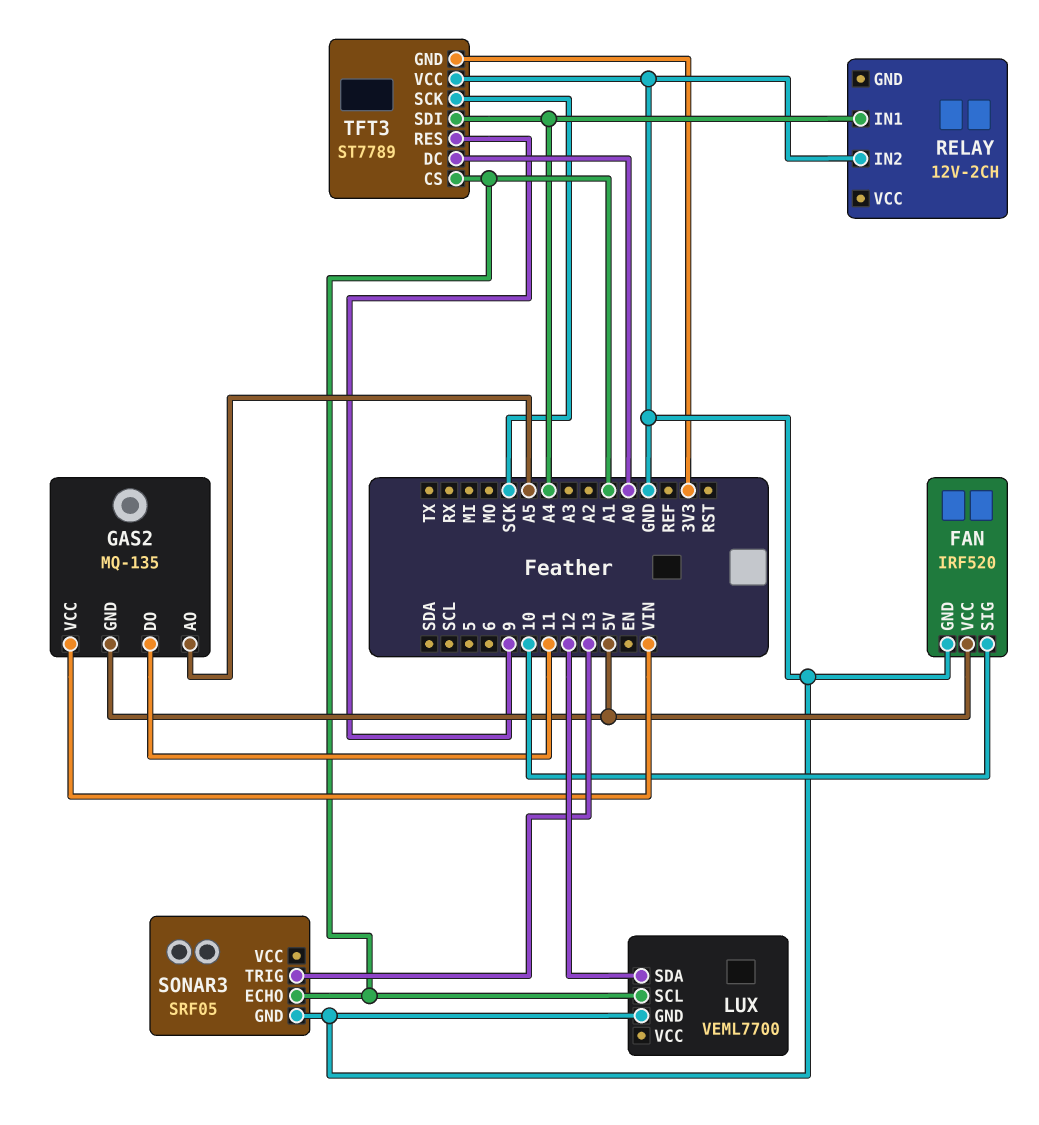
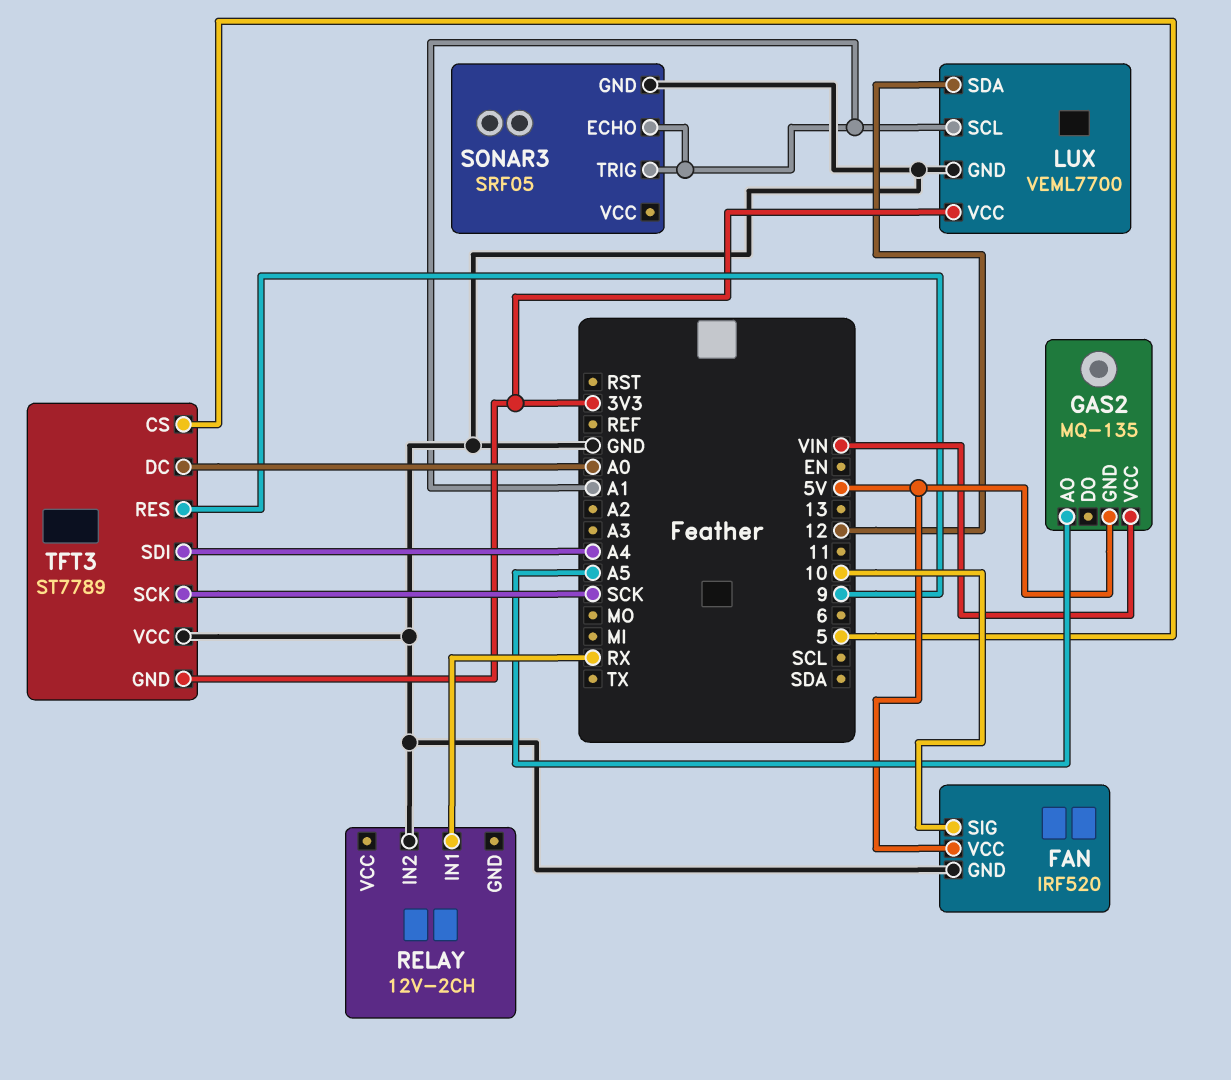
GAS2 pin DO: 11 -> none
LUX pin VCC: none -> 3V3
RELAY pin IN1: A4 -> RX
SONAR3 pin TRIG: 13 -> A1
TFT3 pin CS: A1 -> 5

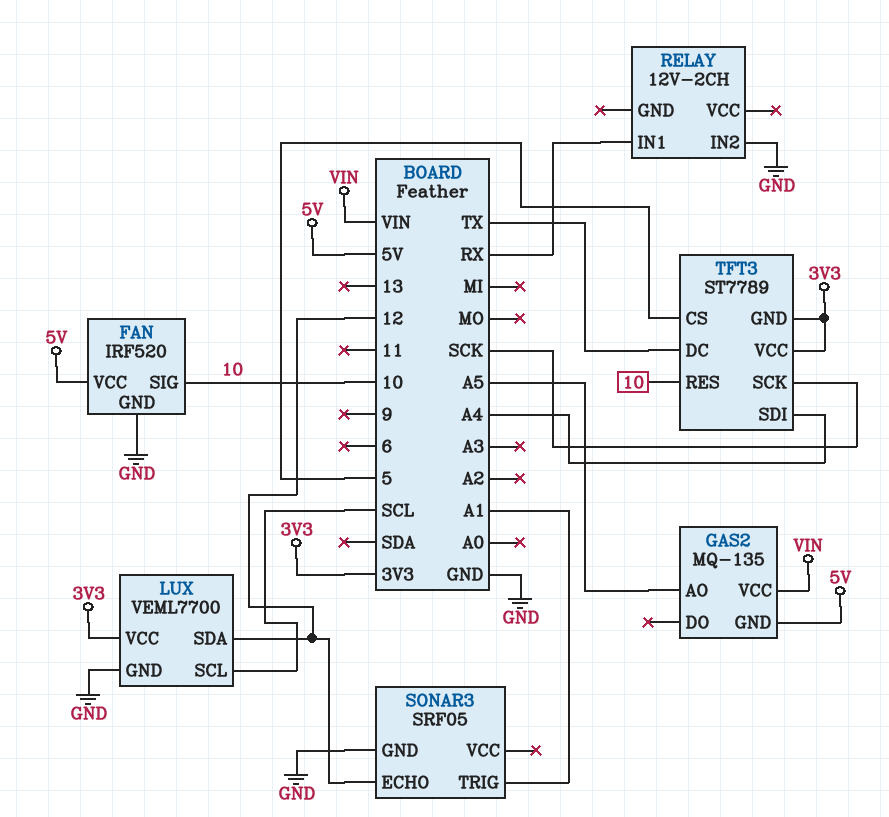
LUX pin SCL: A1 -> SCL
SONAR3 pin ECHO: A1 -> 12
TFT3 pin DC: A0 -> TX
TFT3 pin RES: 9 -> 10
TFT3 pin VCC: GND -> 3V3

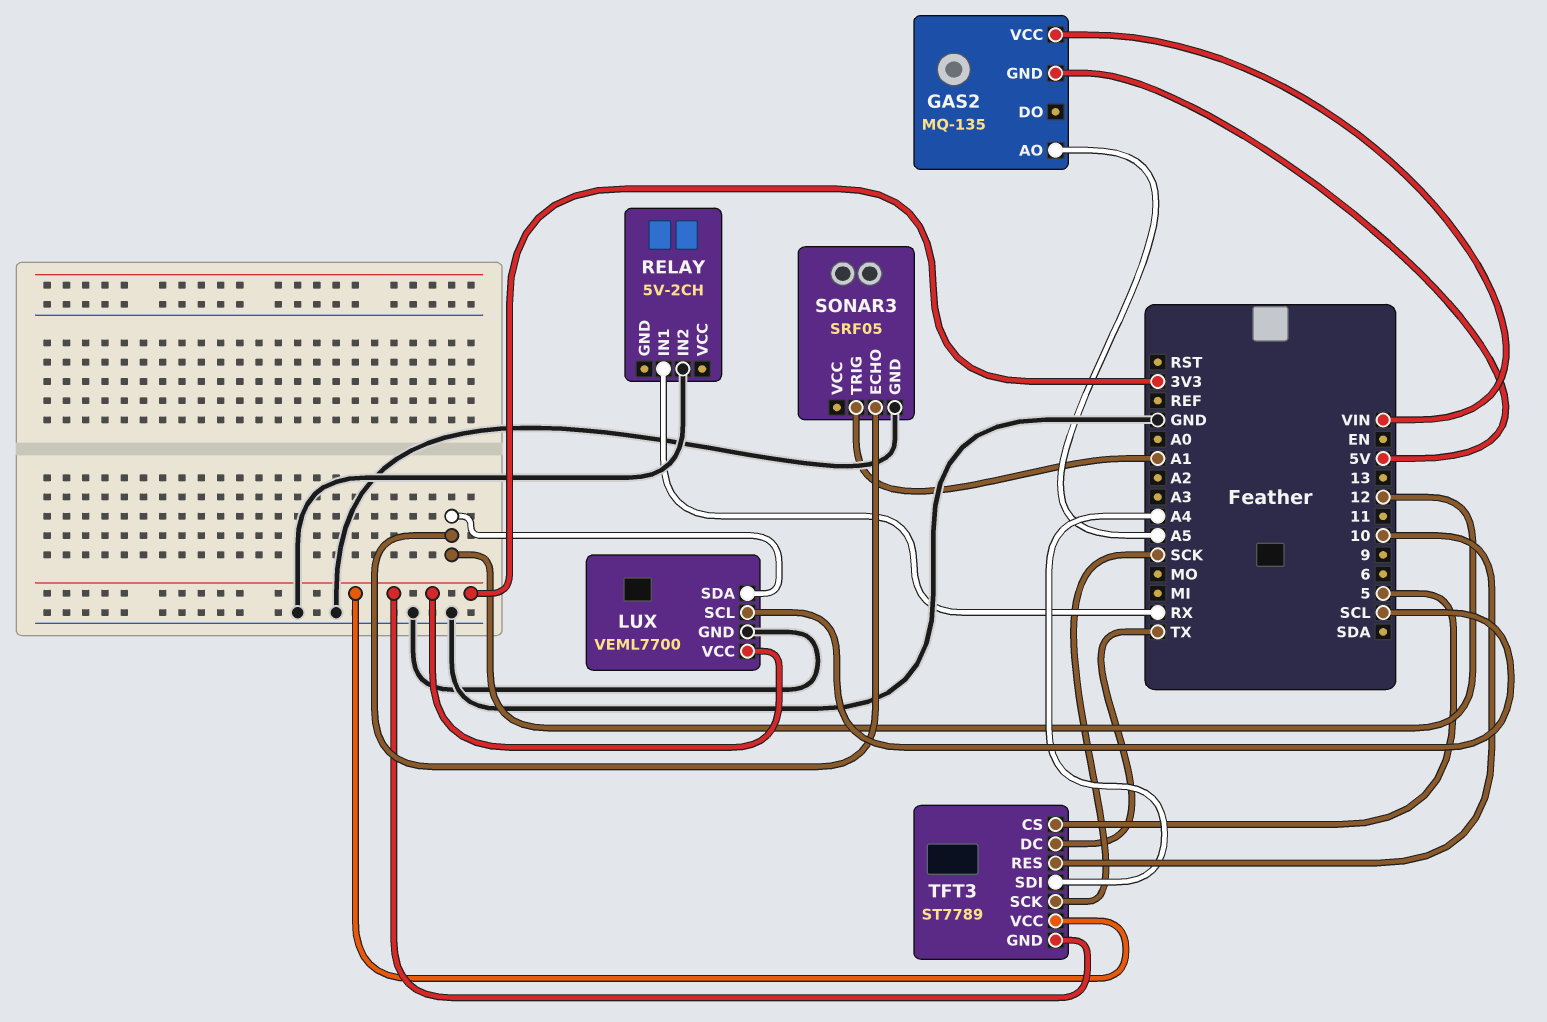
FAN: IRF520 -> none
FAN pin GND: GND -> none
FAN pin SIG: 10 -> none
FAN pin VCC: 5V -> none
RELAY: 12V-2CH -> 5V-2CH

